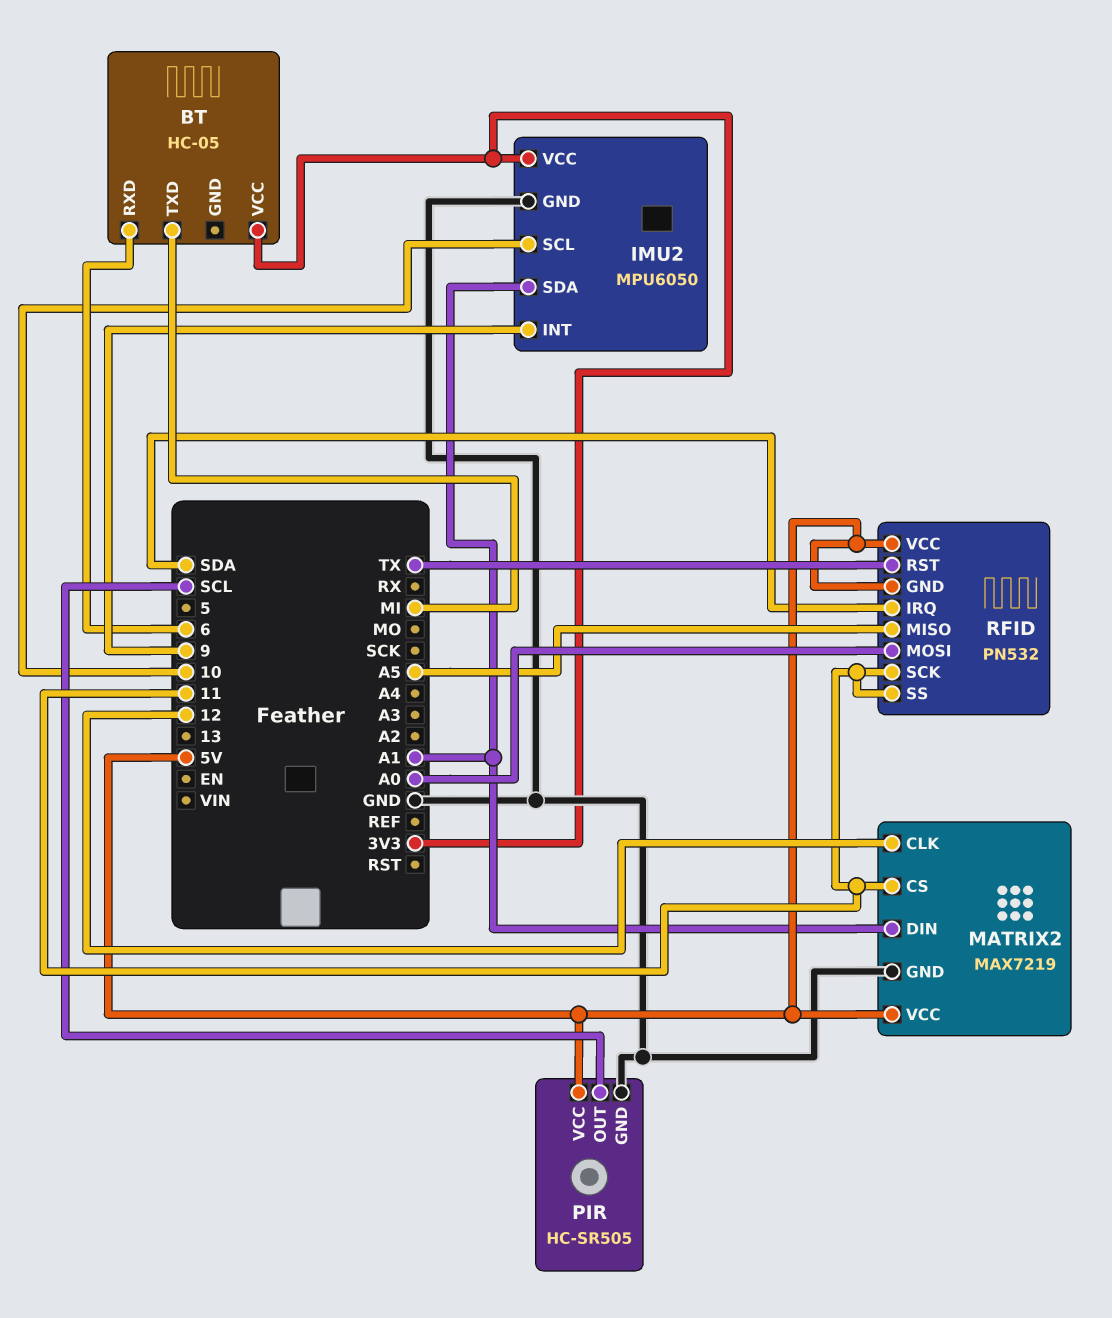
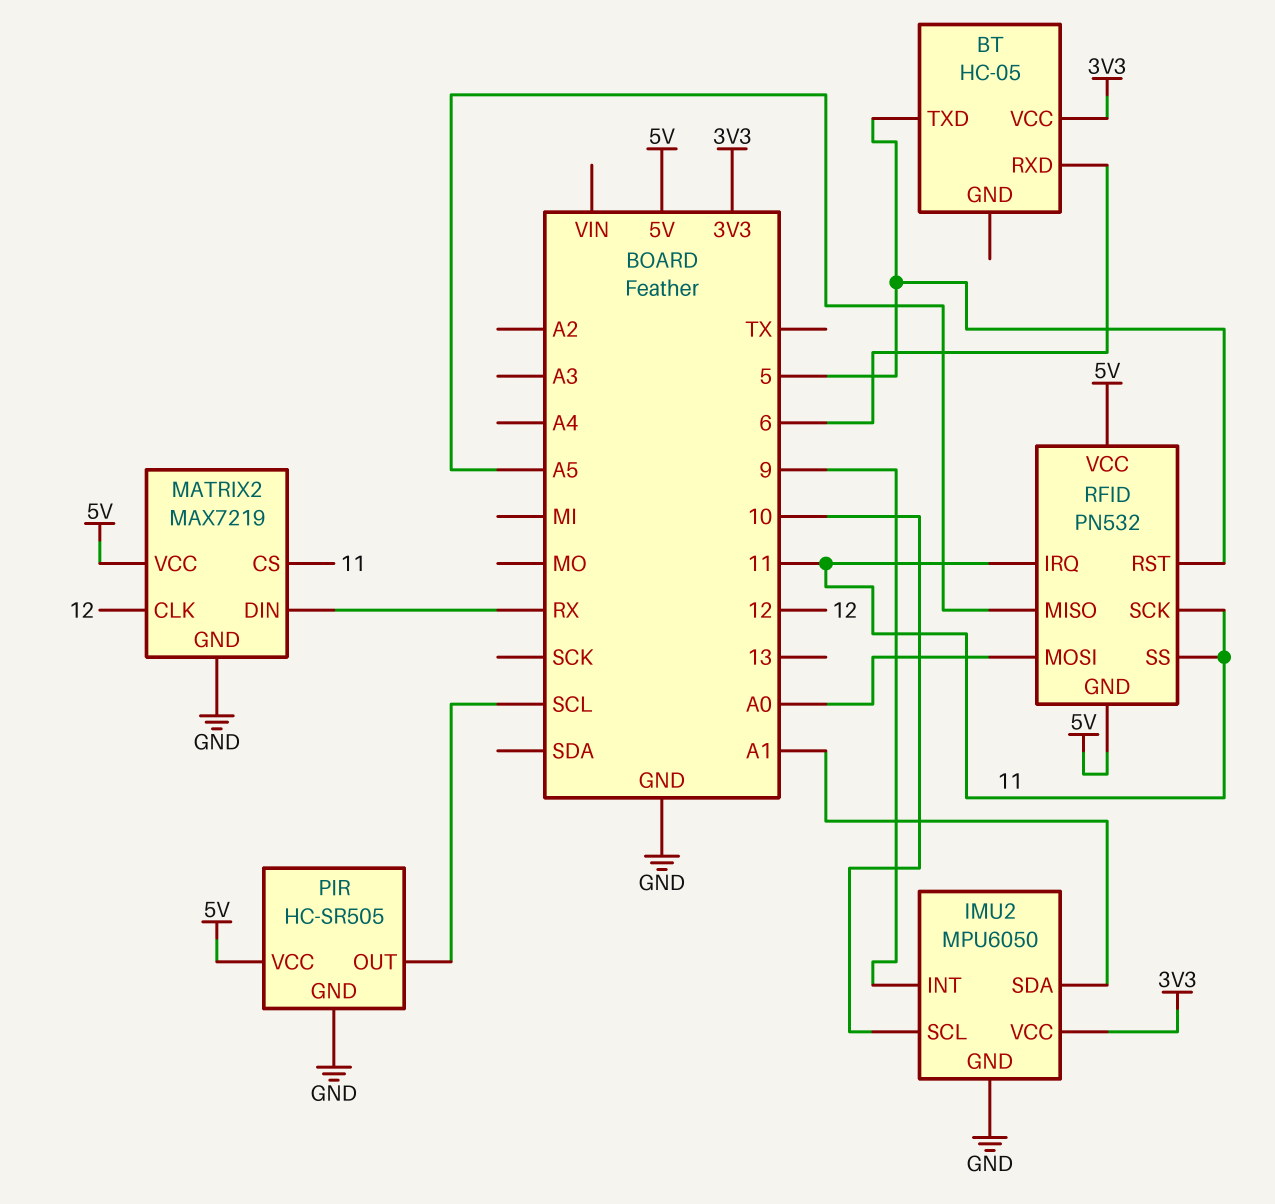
BT pin TXD: MI -> 5
MATRIX2 pin DIN: A1 -> RX
RFID pin IRQ: SDA -> 11
RFID pin RST: TX -> 5

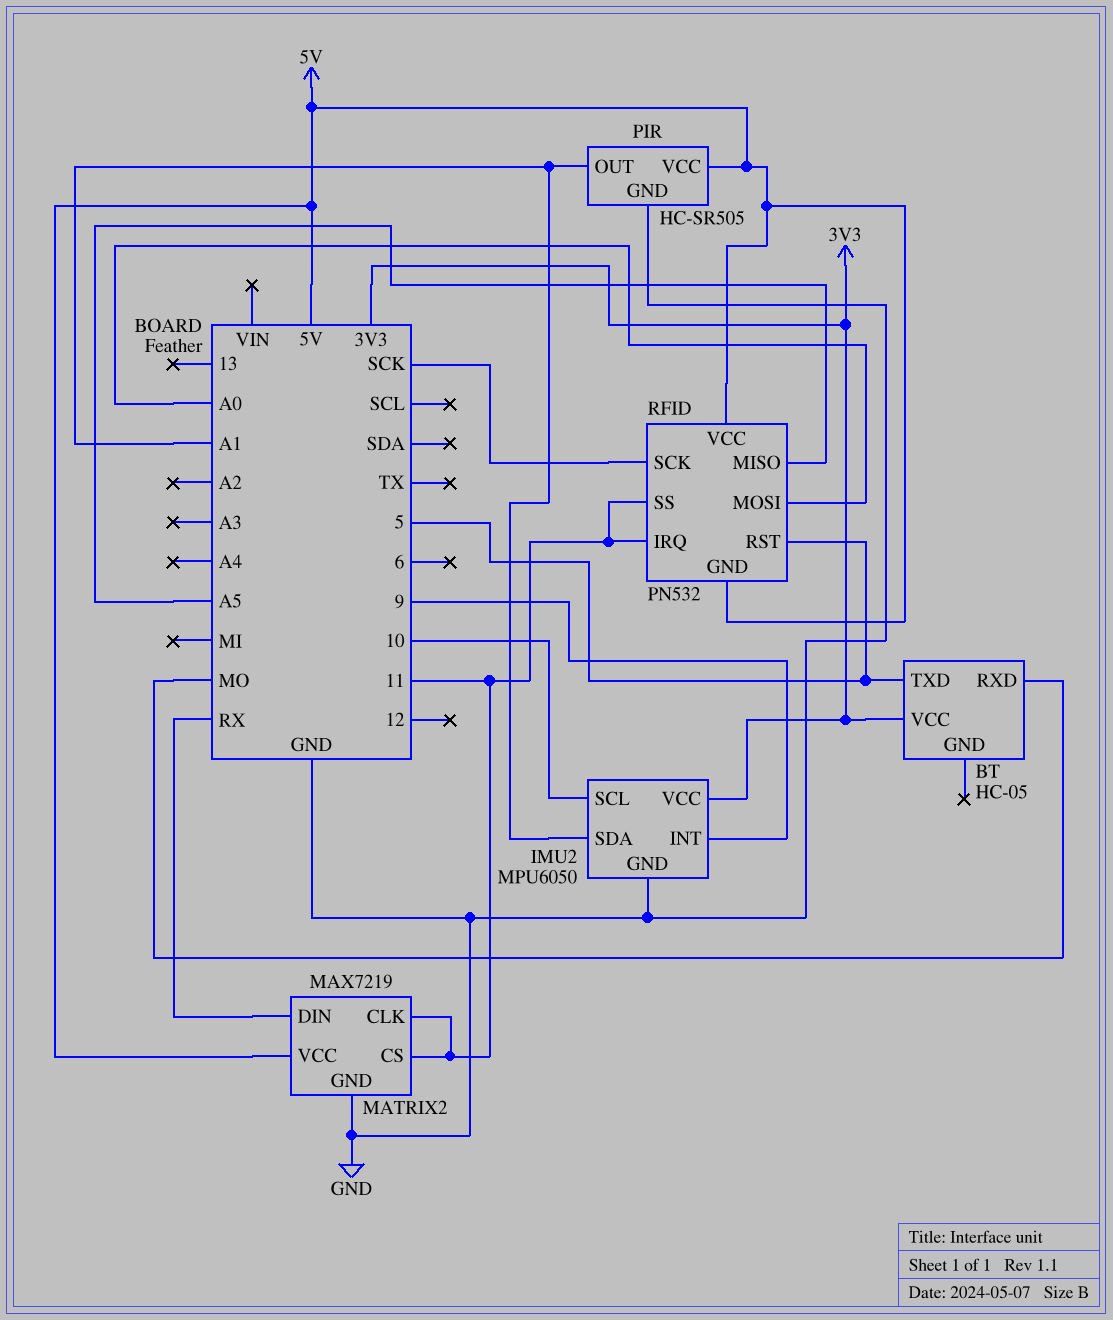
BT pin RXD: 6 -> MO
MATRIX2 pin CLK: 12 -> 11
PIR pin OUT: SCL -> A1
RFID pin SCK: 11 -> SCK

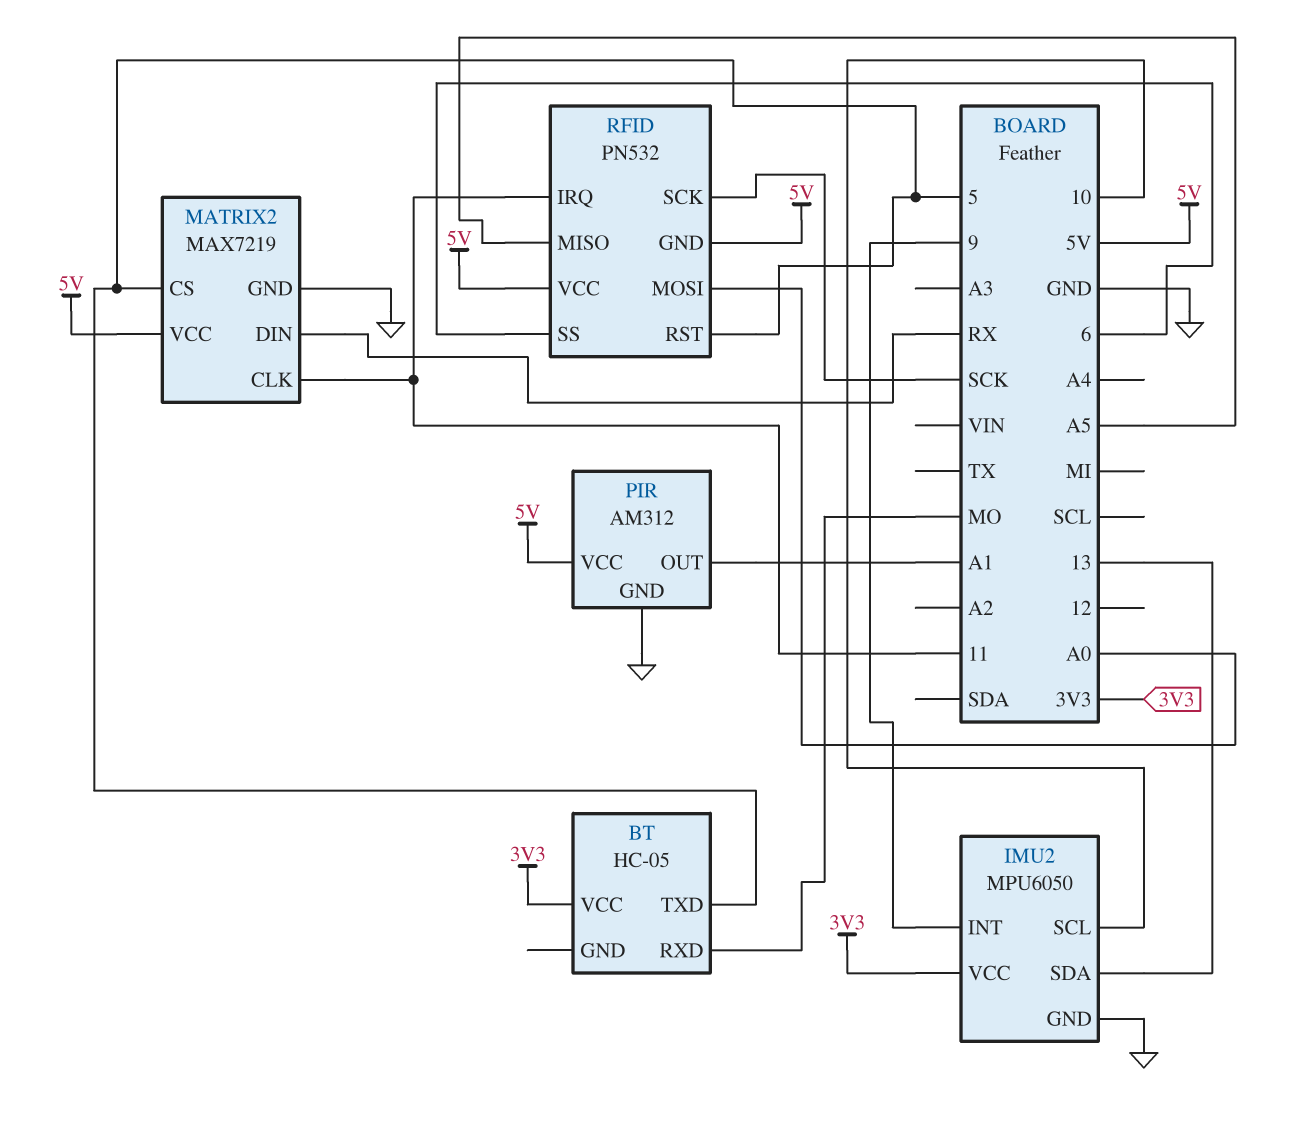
IMU2 pin SDA: A1 -> 13
MATRIX2 pin CS: 11 -> 5
PIR: HC-SR505 -> AM312
RFID pin SS: 11 -> 6

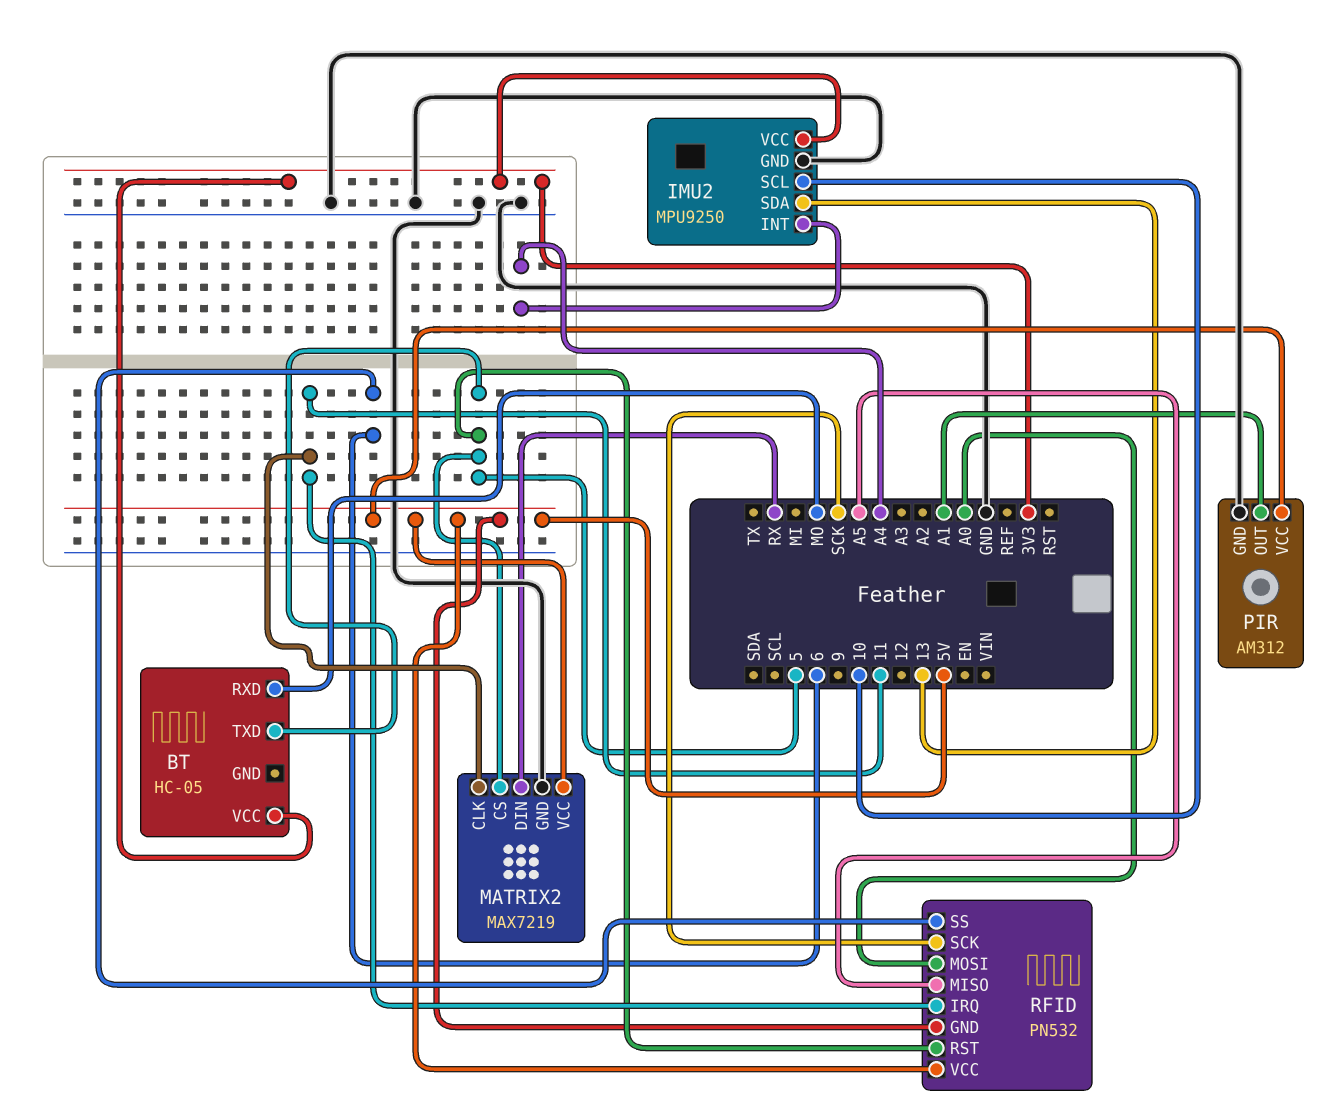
IMU2: MPU6050 -> MPU9250
IMU2 pin INT: 9 -> A4

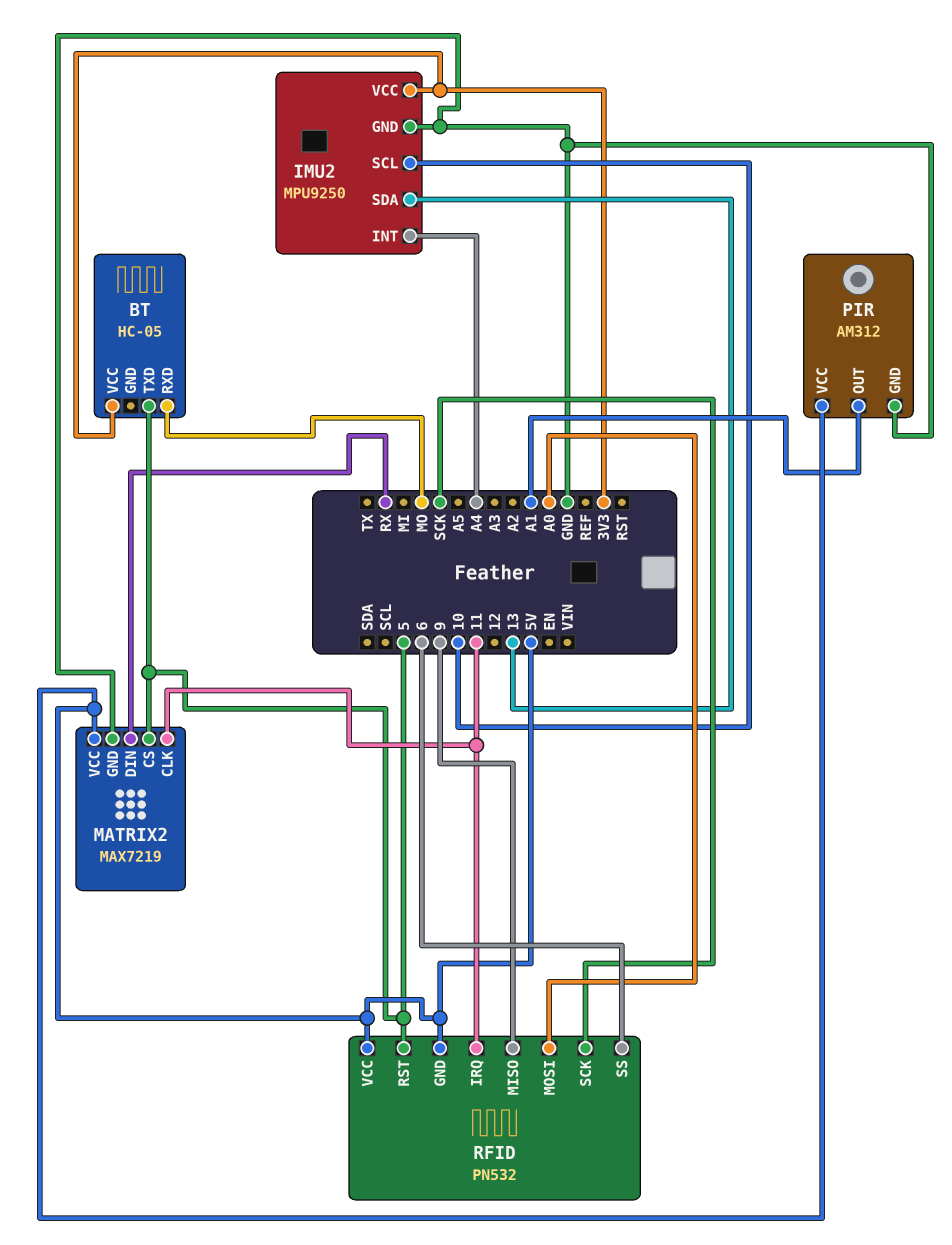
RFID pin MISO: A5 -> 9

